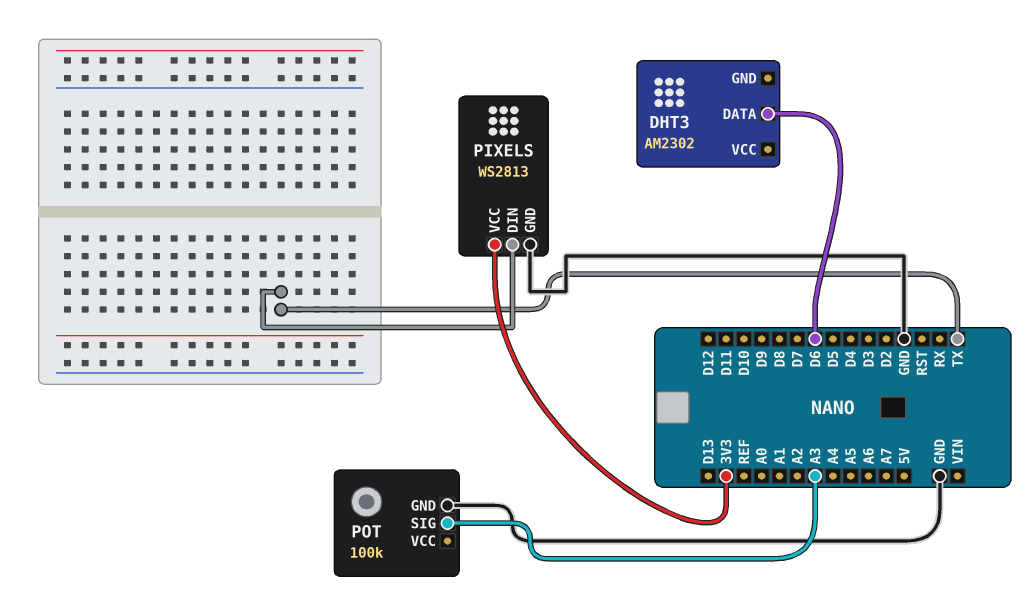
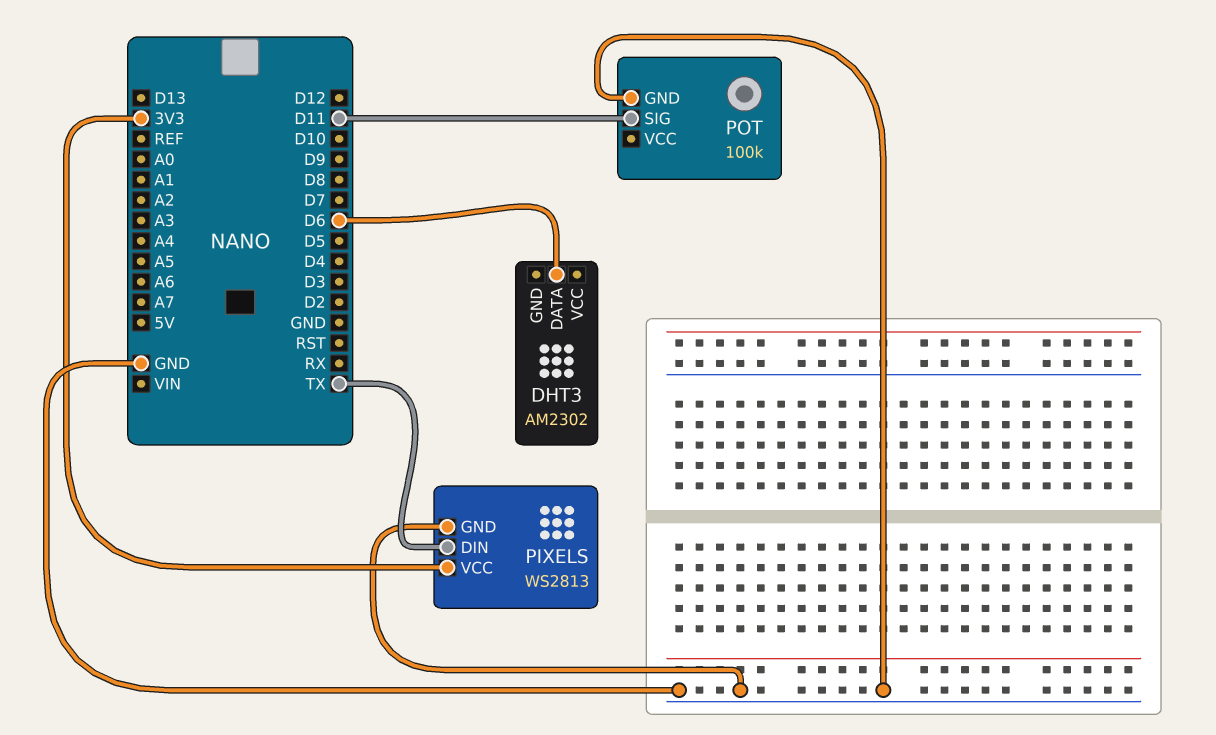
POT pin SIG: A3 -> D11

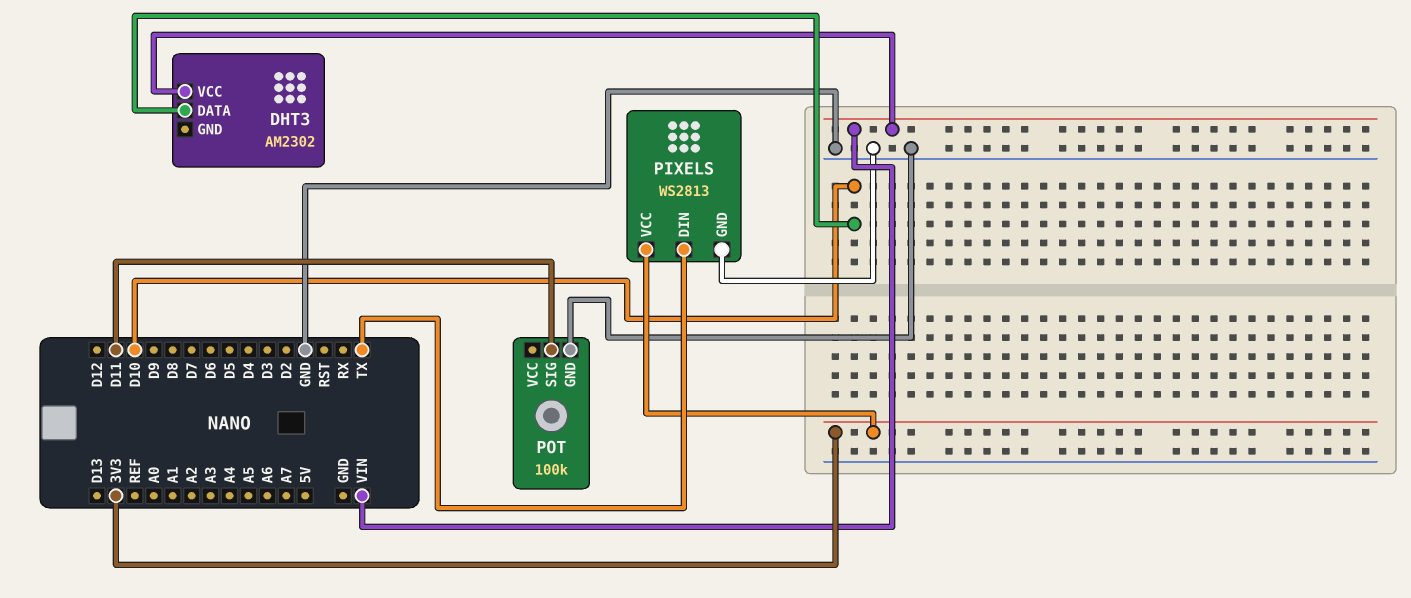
DHT3 pin DATA: D6 -> D10
DHT3 pin VCC: none -> VIN

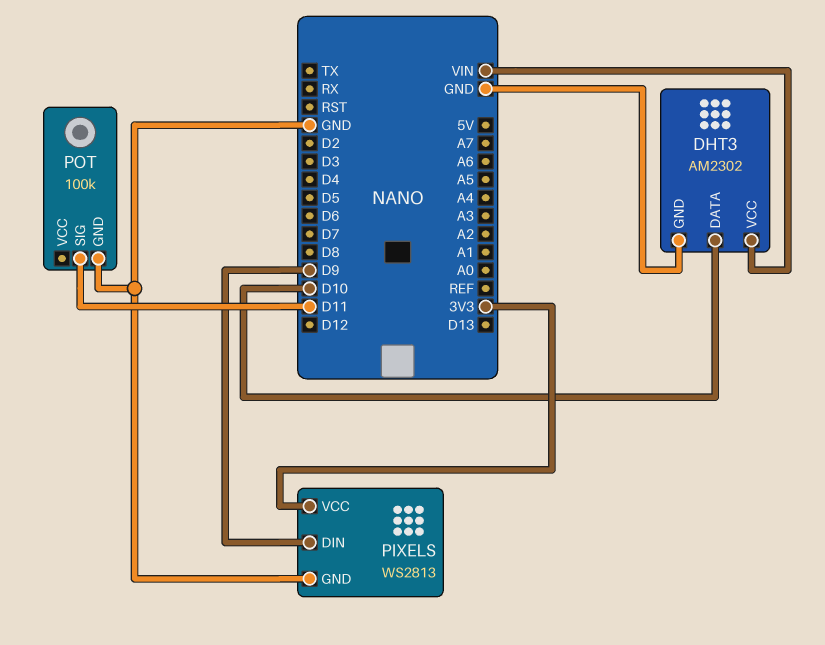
DHT3 pin GND: none -> GND
PIXELS pin DIN: TX -> D9

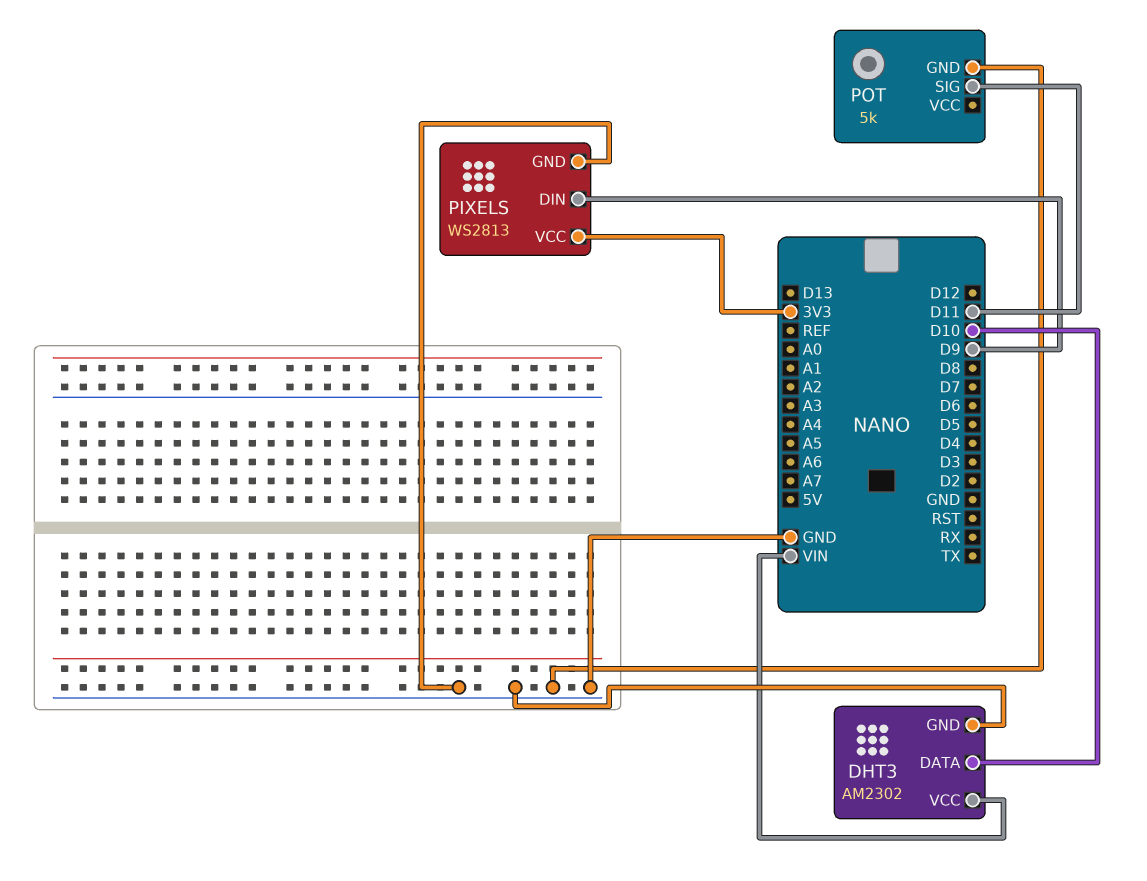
POT: 100k -> 5k

